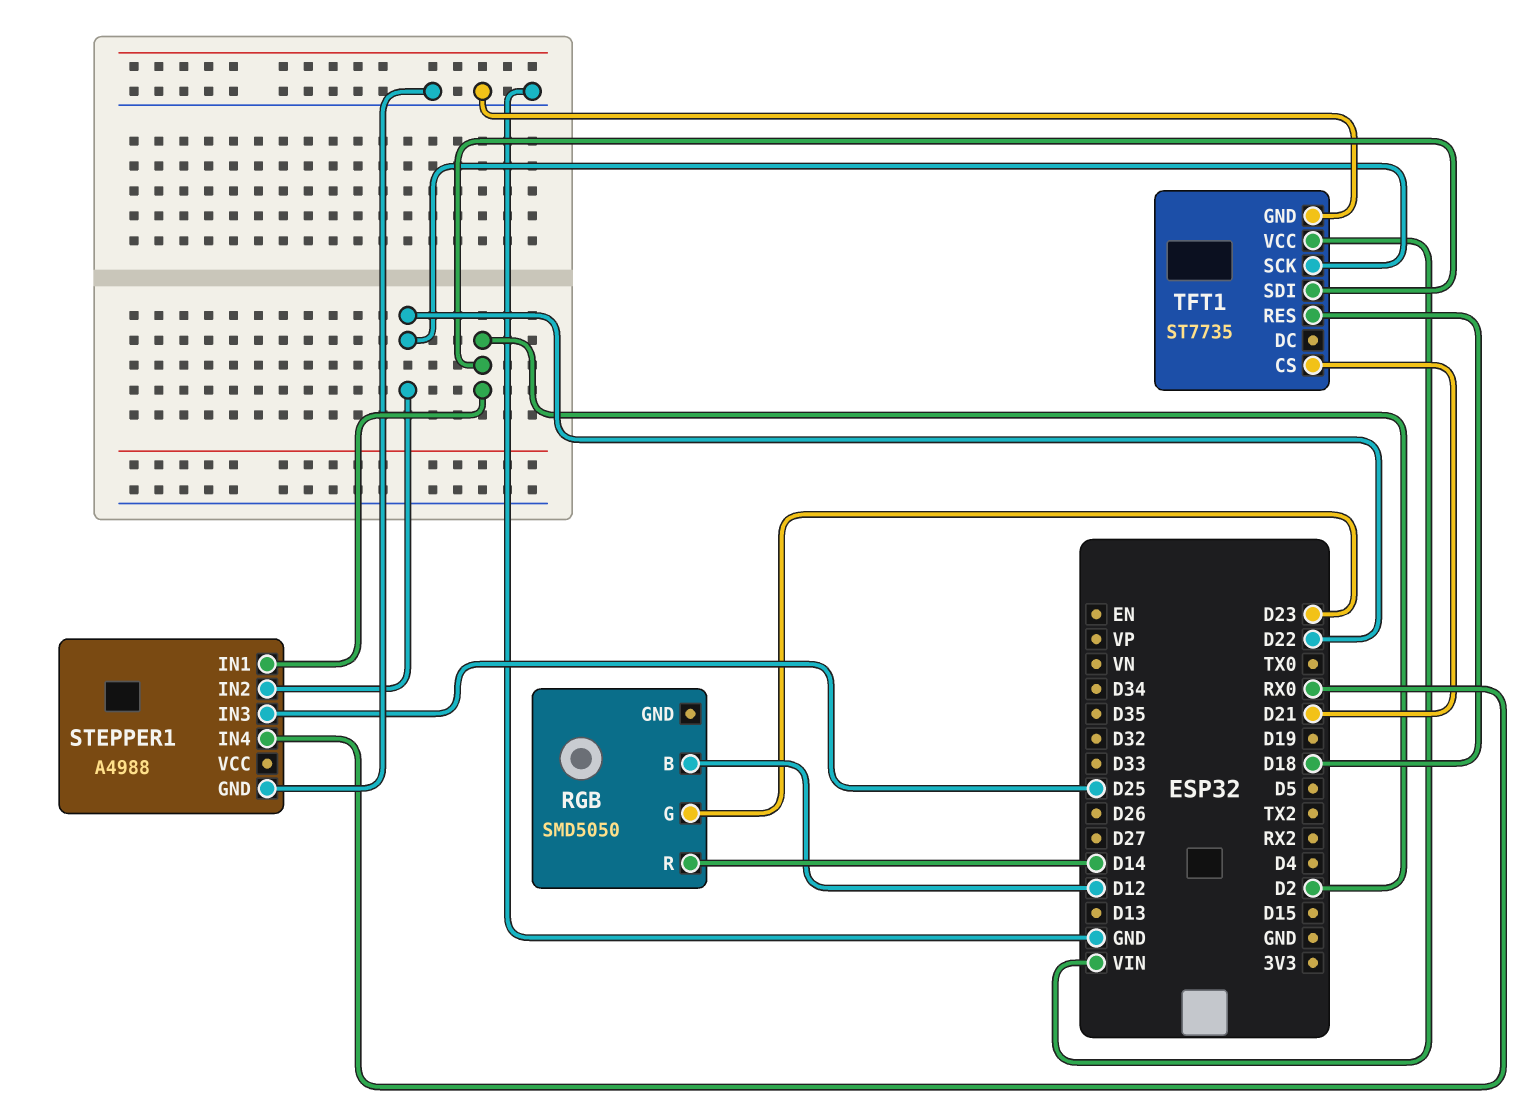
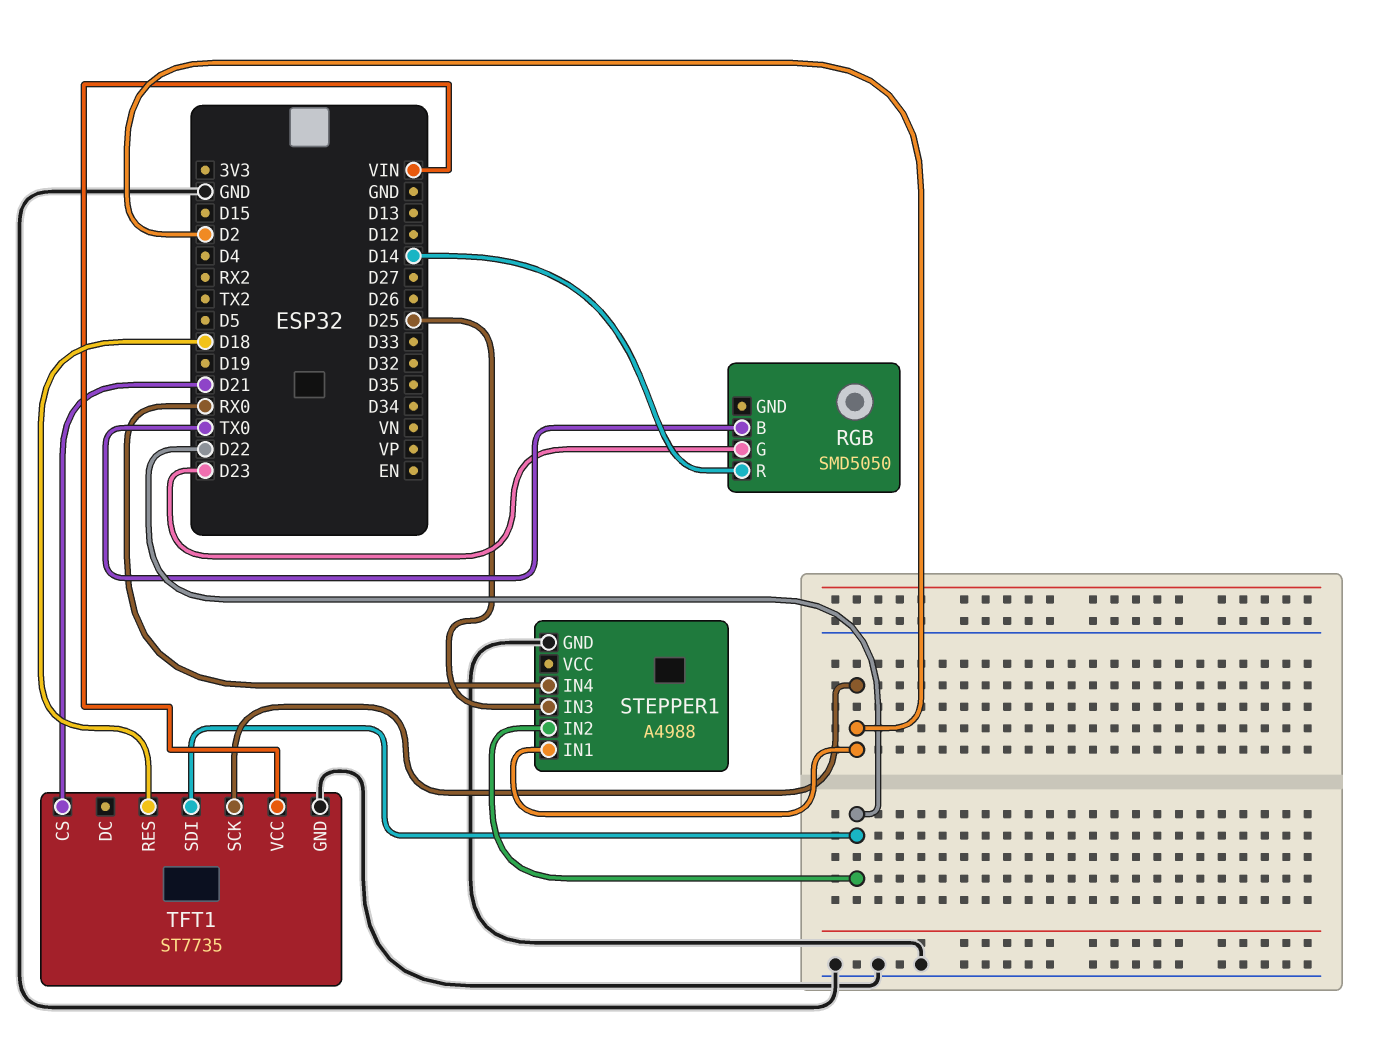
RGB pin B: D12 -> TX0
TFT1 pin SCK: D22 -> D2
TFT1 pin SDI: D2 -> D22

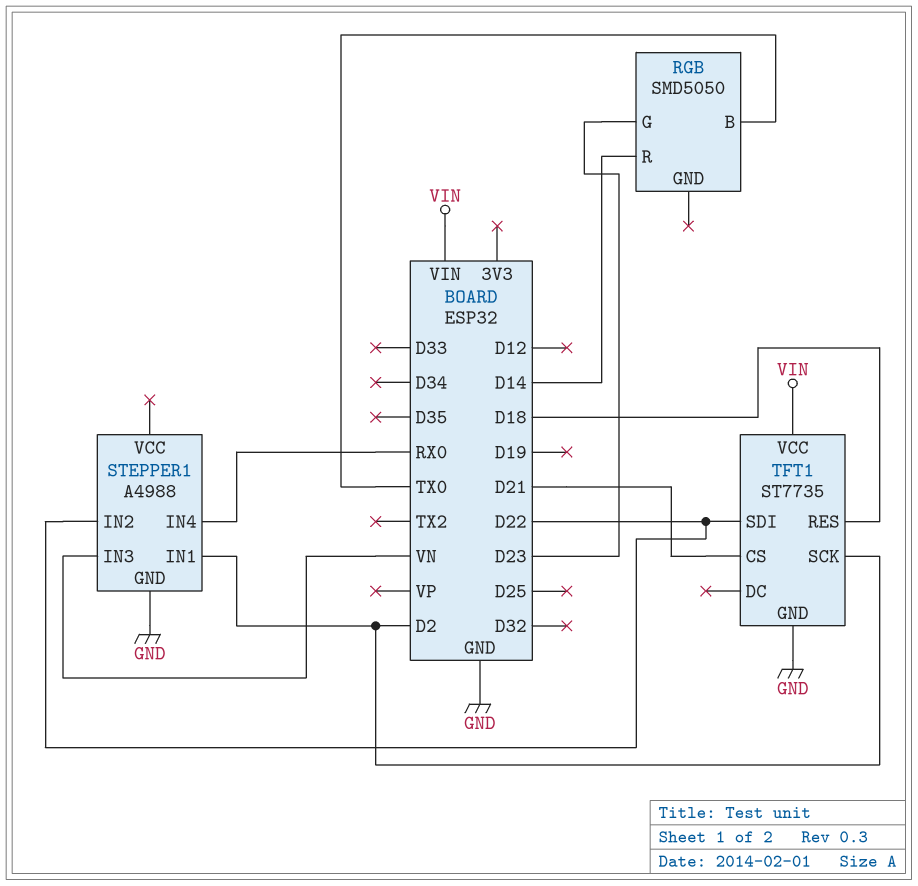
STEPPER1 pin IN3: D25 -> VN

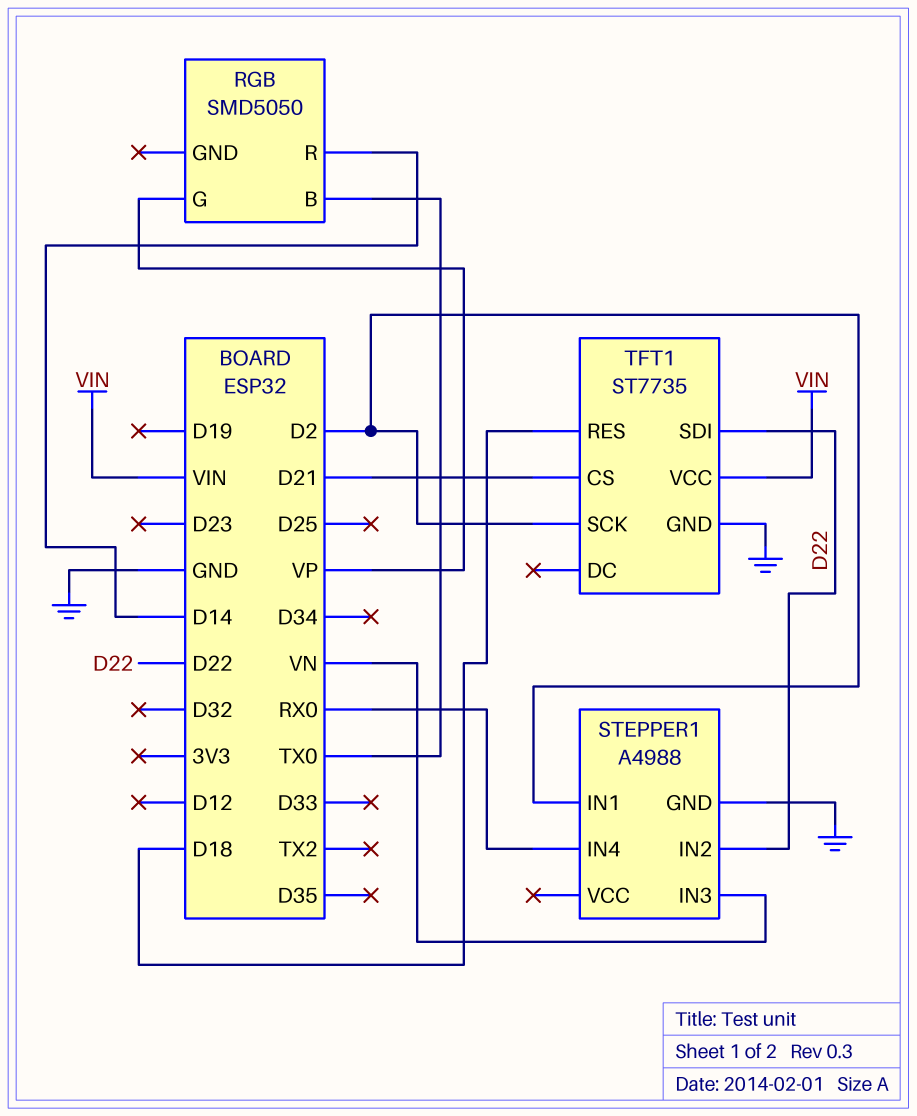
RGB pin G: D23 -> VP

